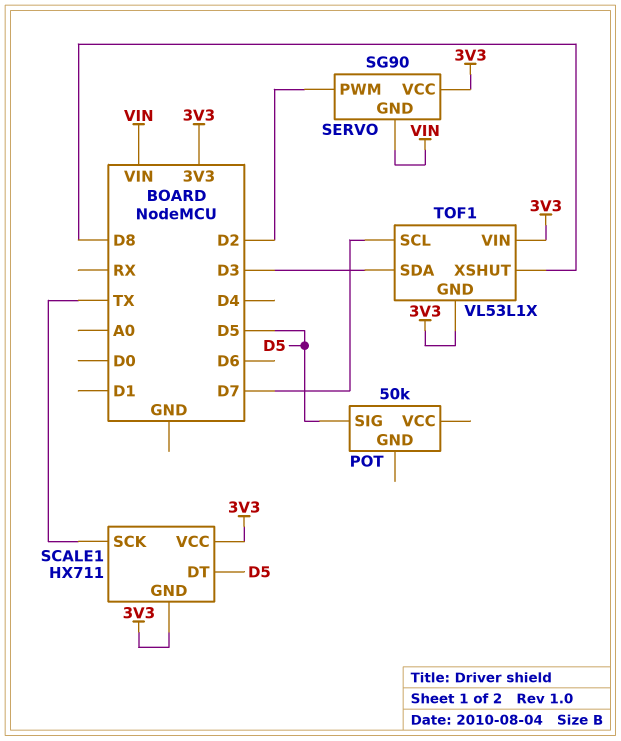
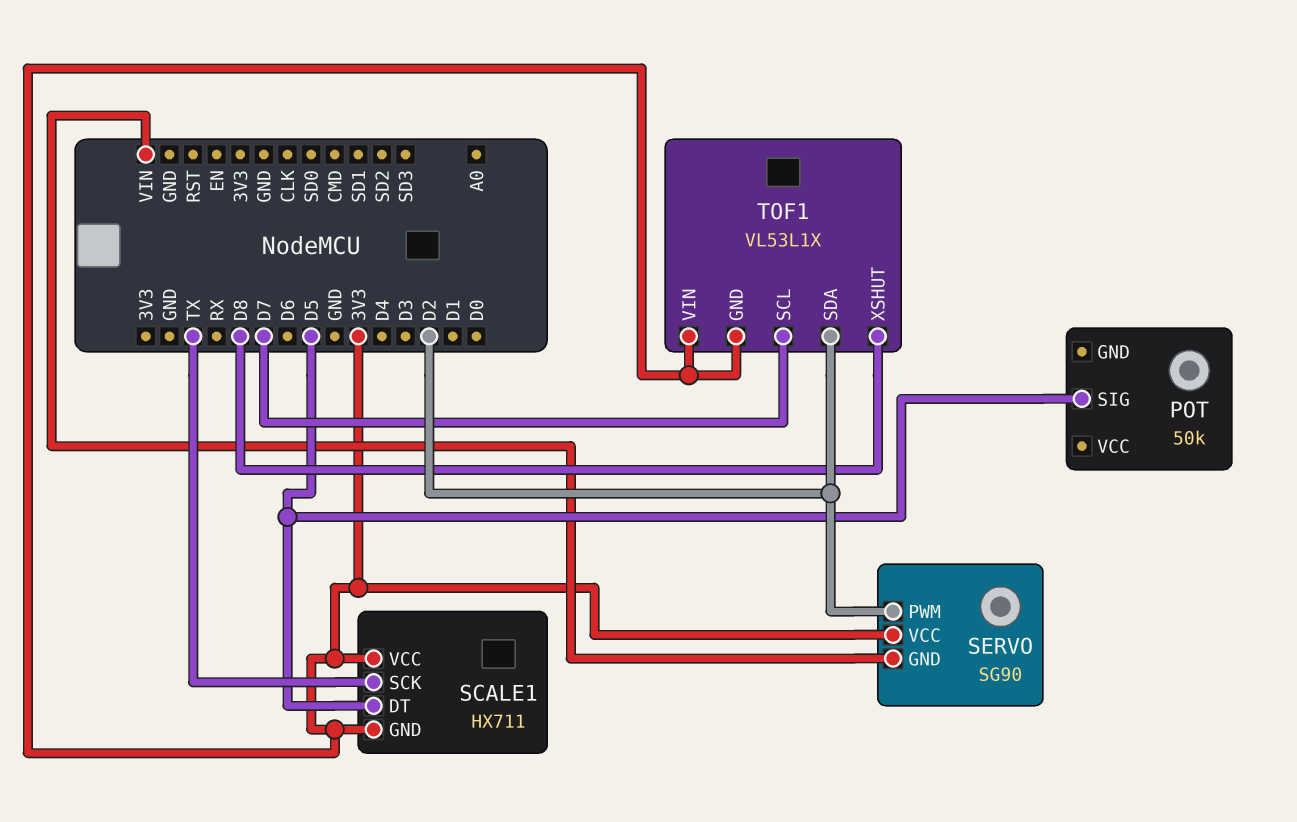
TOF1 pin SDA: D3 -> D2

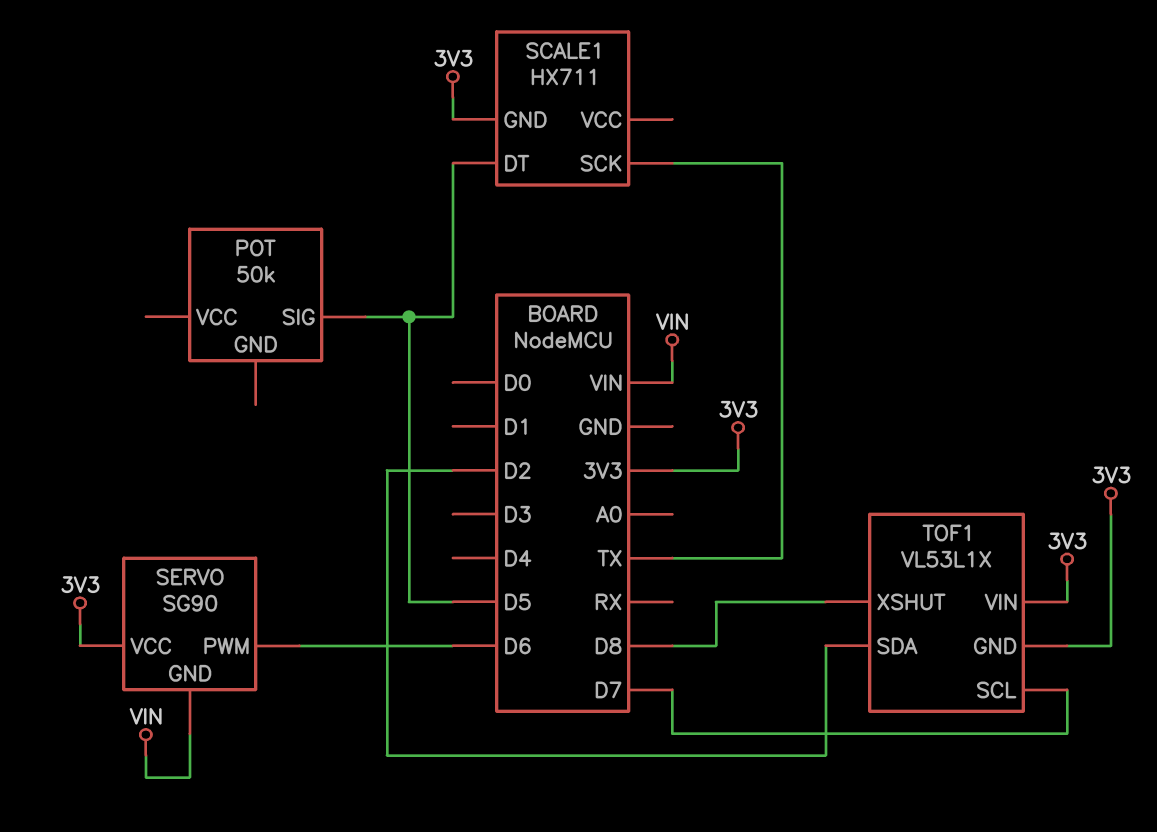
SCALE1 pin VCC: 3V3 -> none
SERVO pin PWM: D2 -> D6

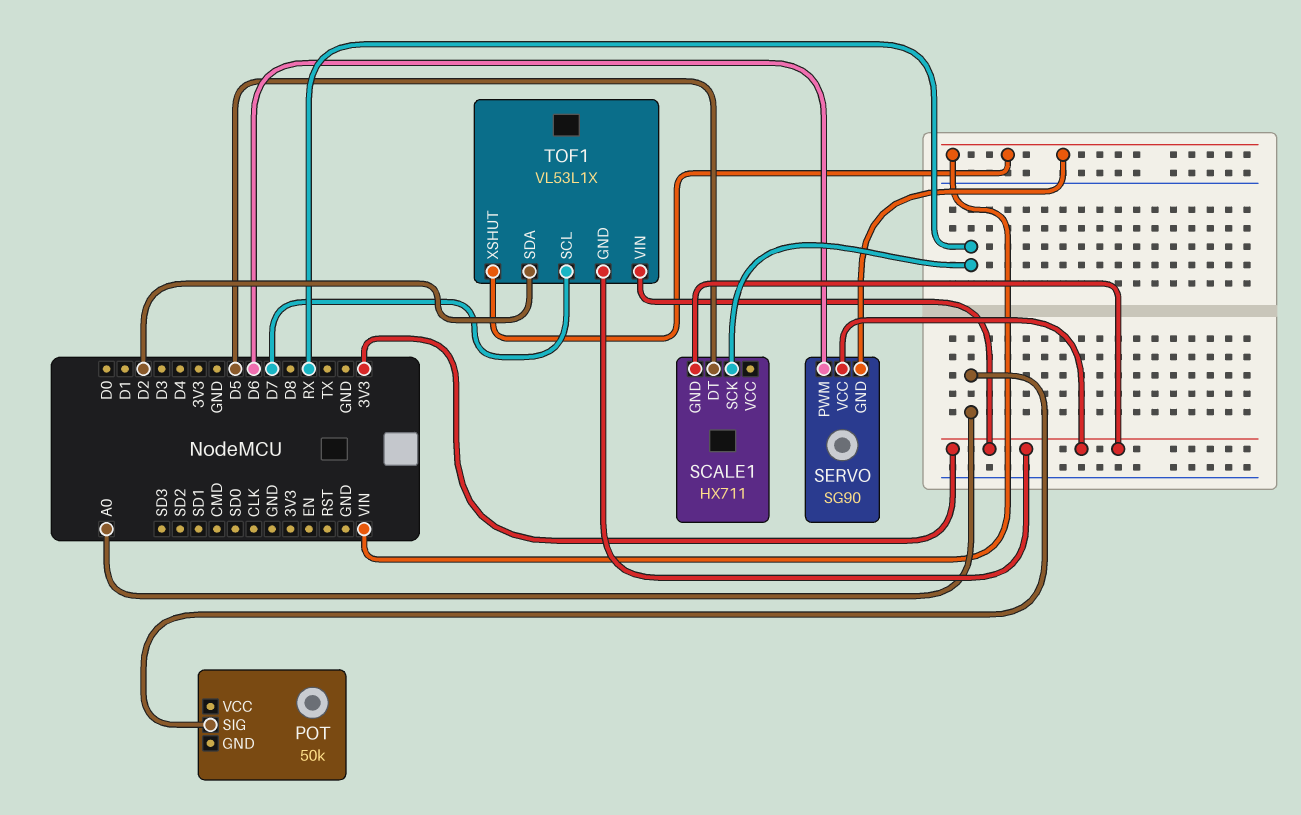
POT pin SIG: D5 -> A0
SCALE1 pin SCK: TX -> RX
TOF1 pin XSHUT: D8 -> VIN

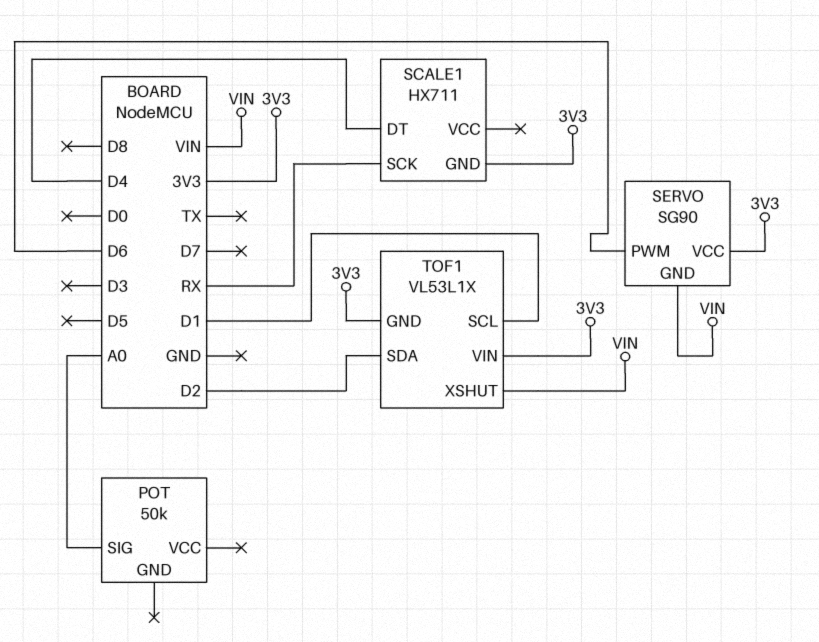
SCALE1 pin DT: D5 -> D4
TOF1 pin SCL: D7 -> D1

